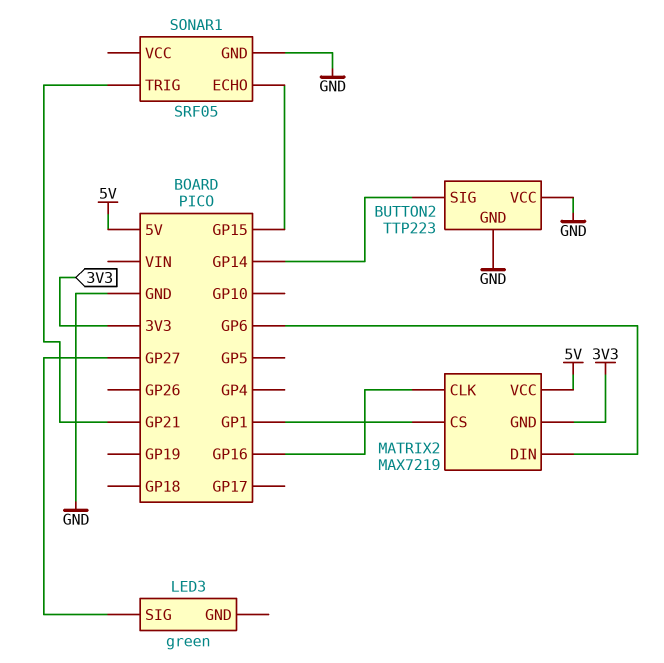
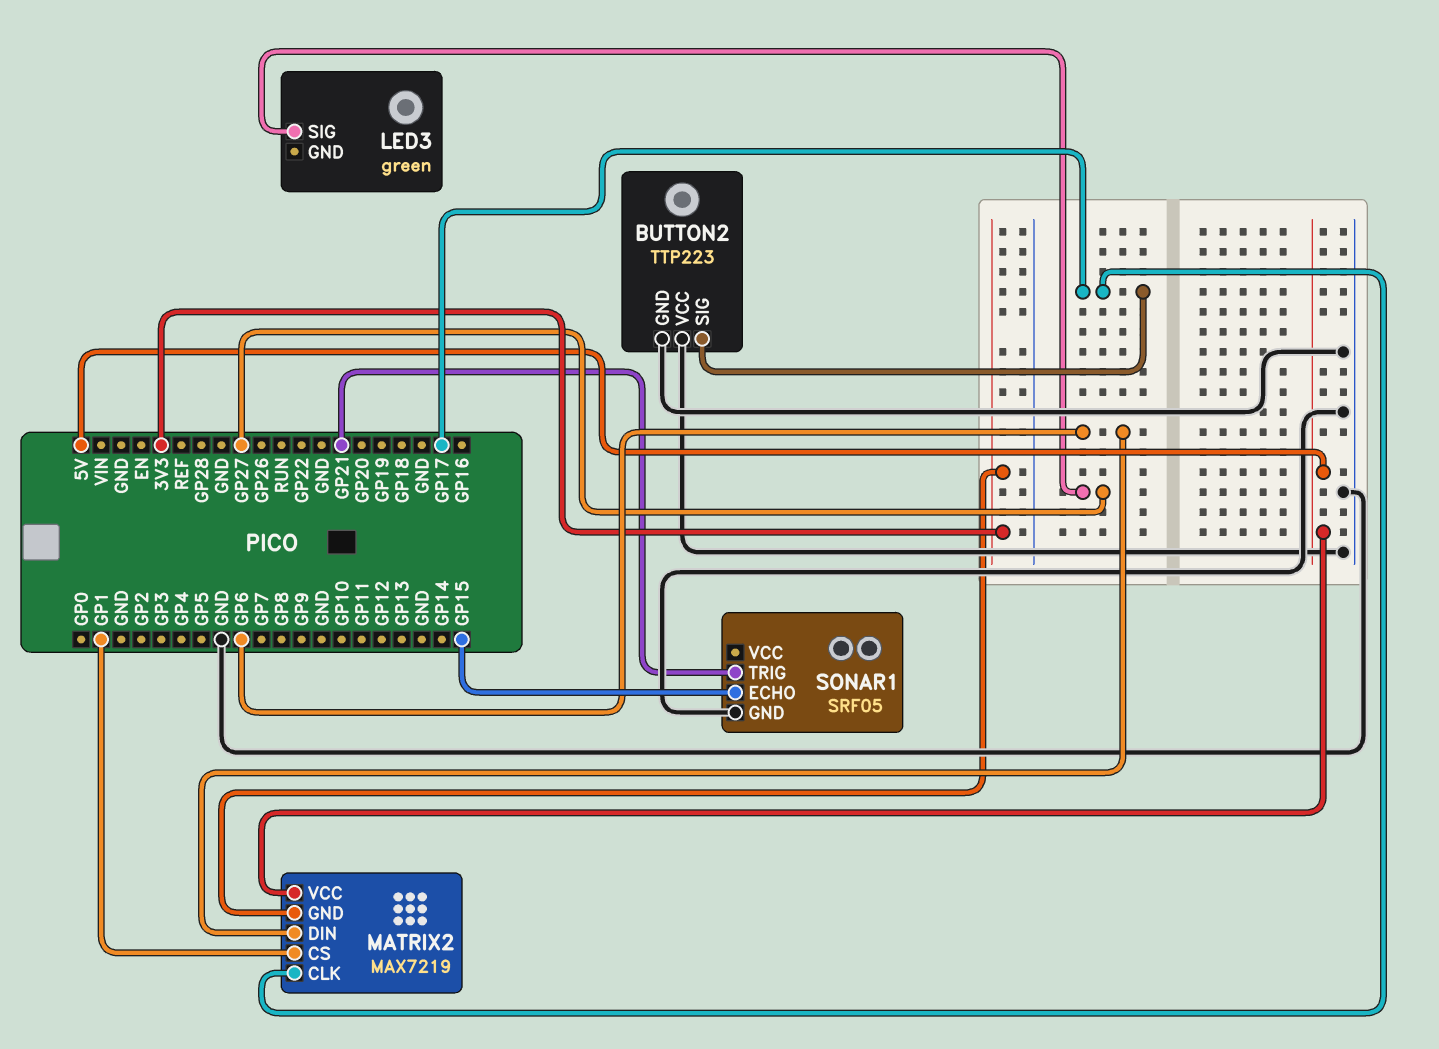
BUTTON2 pin SIG: GP14 -> GP17
MATRIX2 pin CLK: GP16 -> GP17

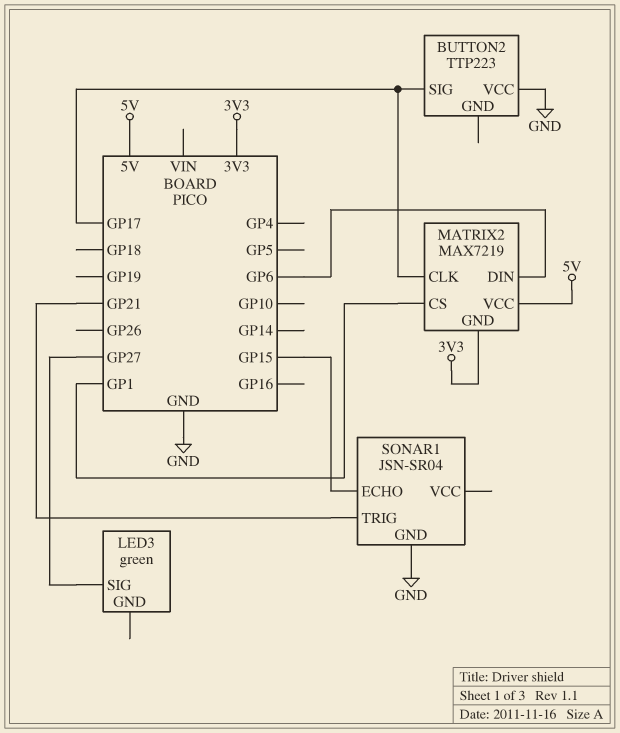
BUTTON2 pin GND: GND -> none
SONAR1: SRF05 -> JSN-SR04

